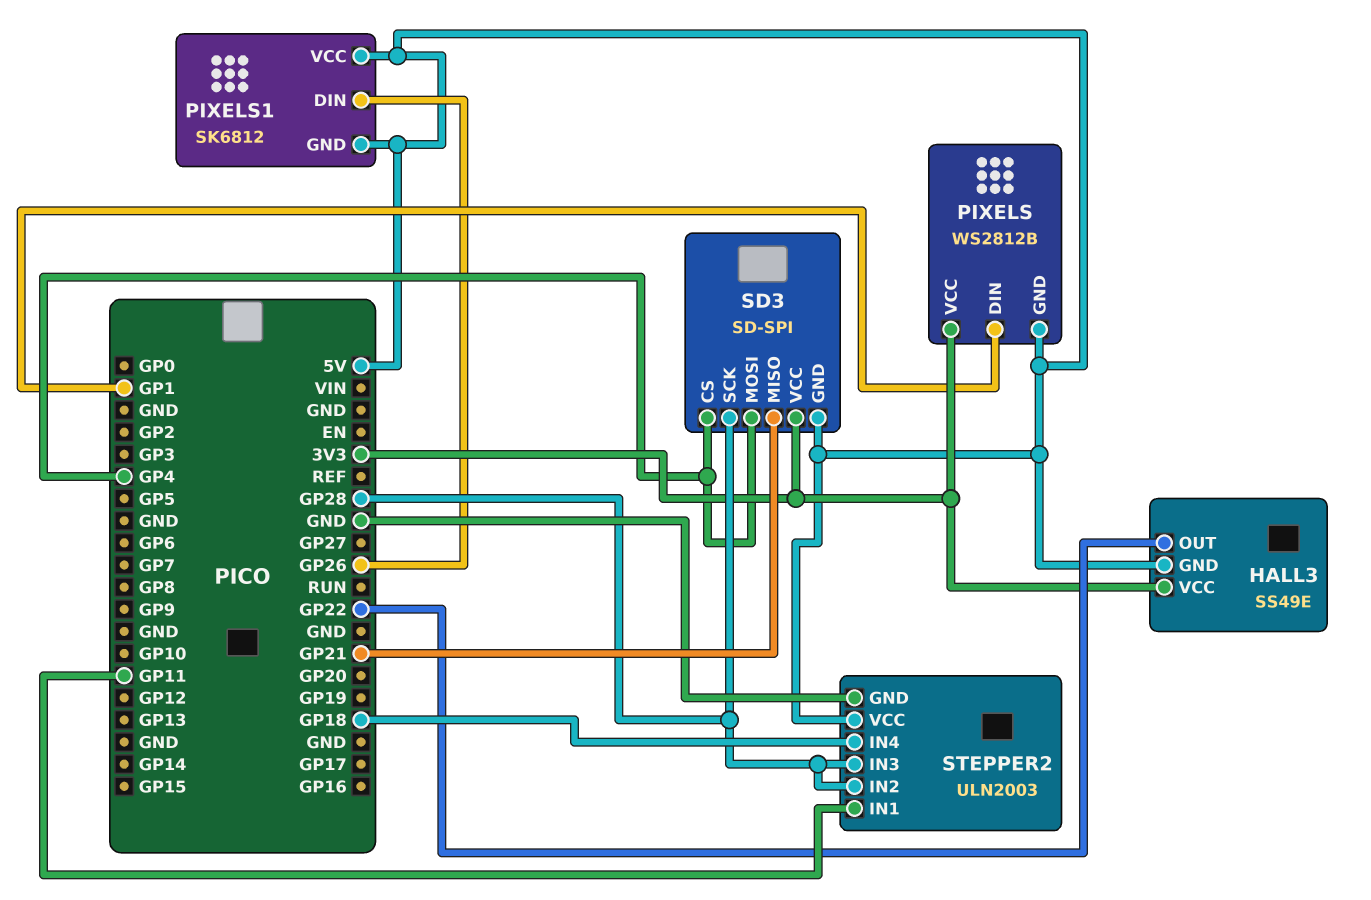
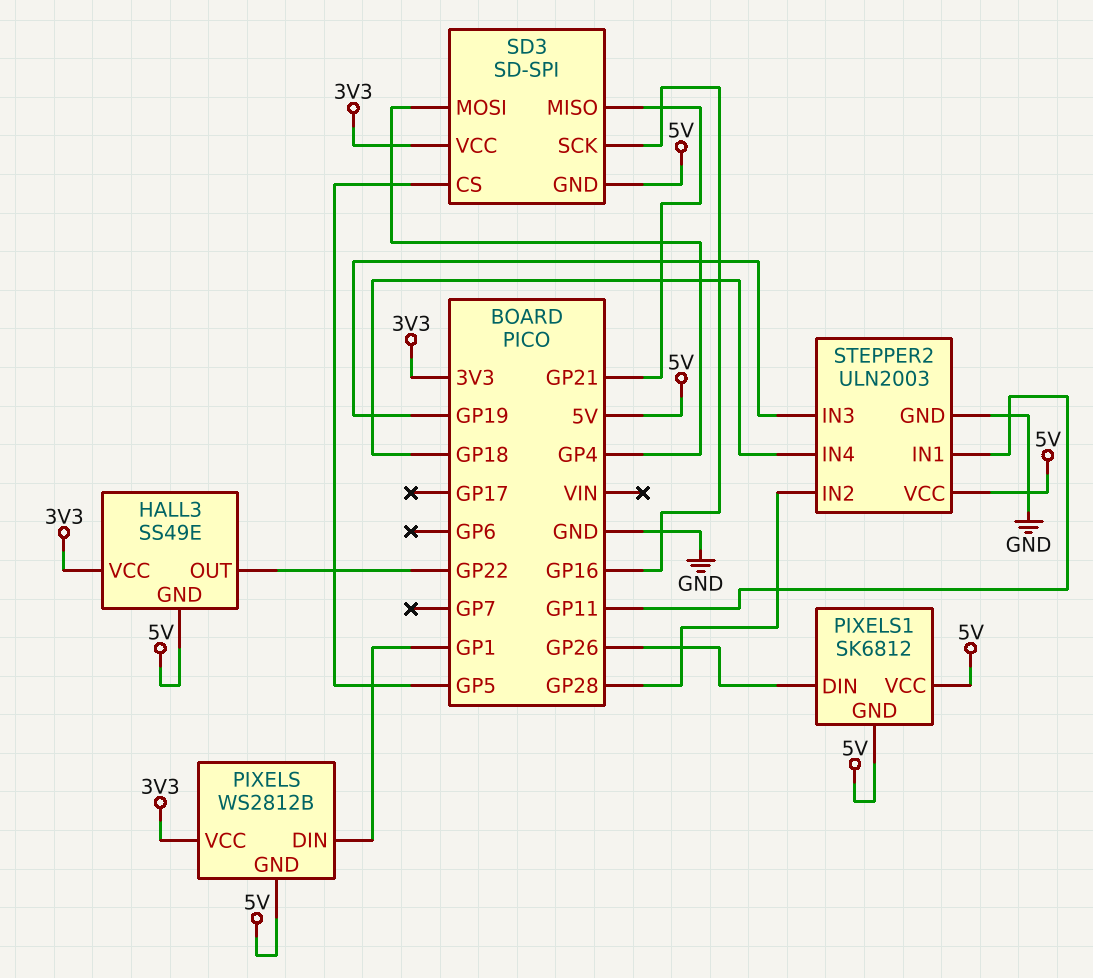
SD3 pin CS: GP4 -> GP5
SD3 pin SCK: GP28 -> GP16
STEPPER2 pin IN3: GP28 -> GP19

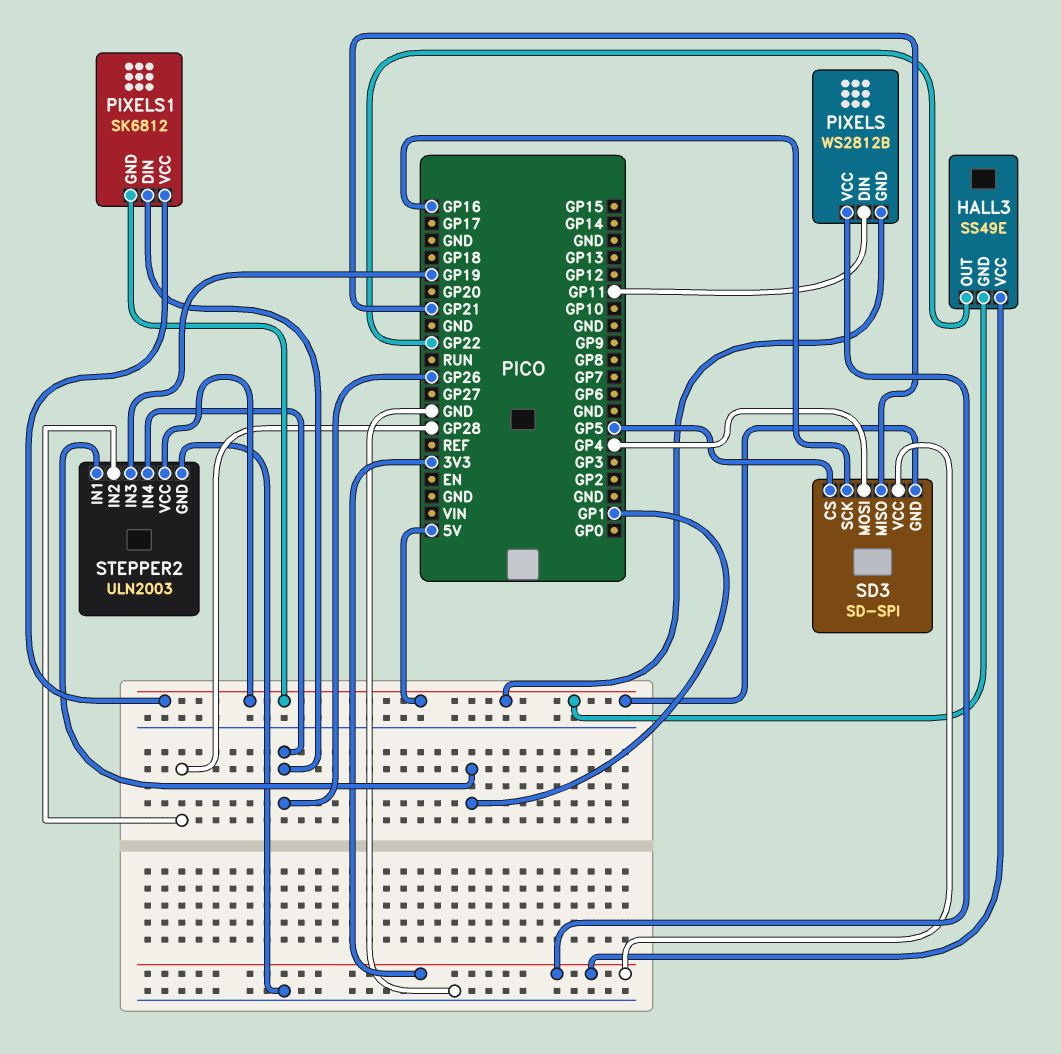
PIXELS pin DIN: GP1 -> GP11
STEPPER2 pin IN1: GP11 -> GP1
STEPPER2 pin IN4: GP18 -> GP26

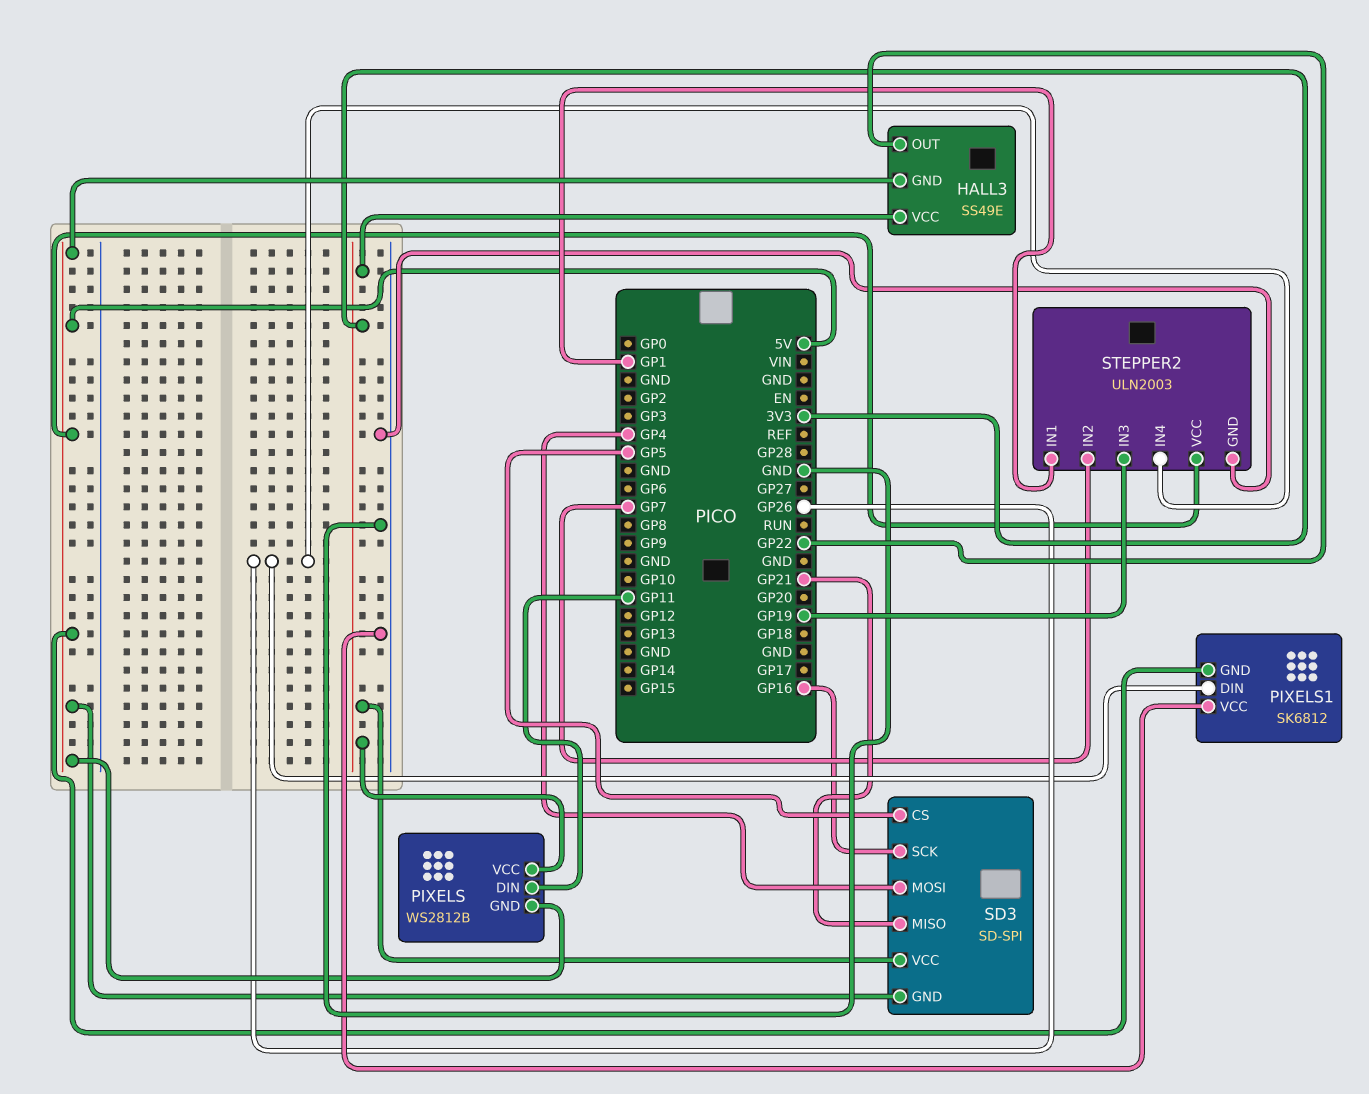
PIXELS1 pin VCC: 5V -> GND
STEPPER2 pin IN2: GP28 -> GP7

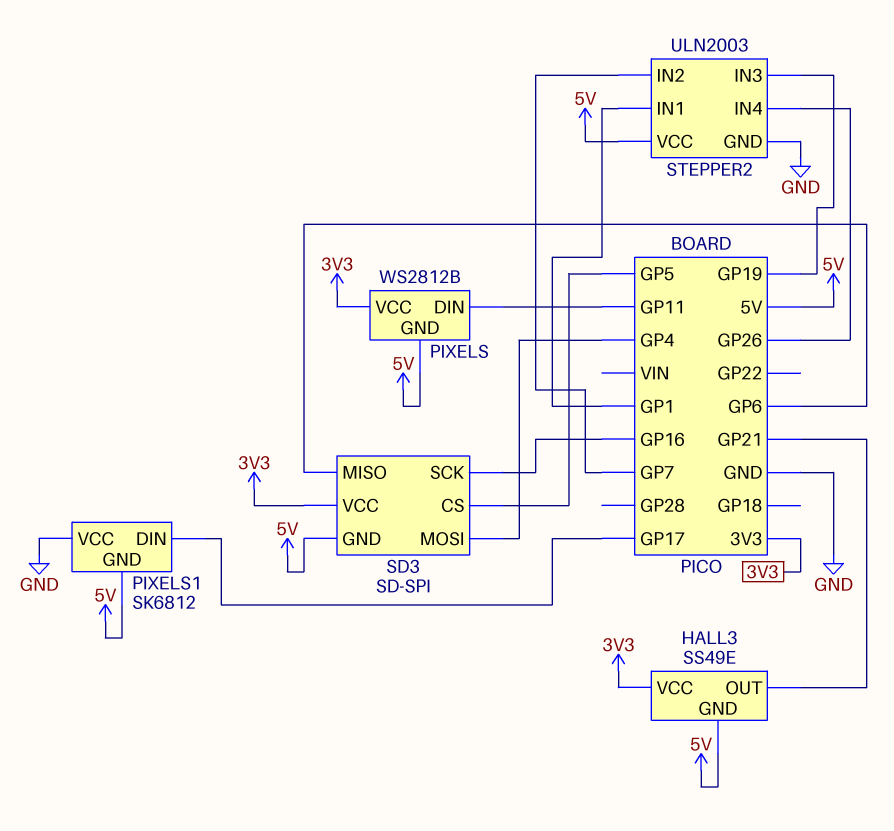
HALL3 pin OUT: GP22 -> GP21
PIXELS1 pin DIN: GP26 -> GP17
SD3 pin MISO: GP21 -> GP6

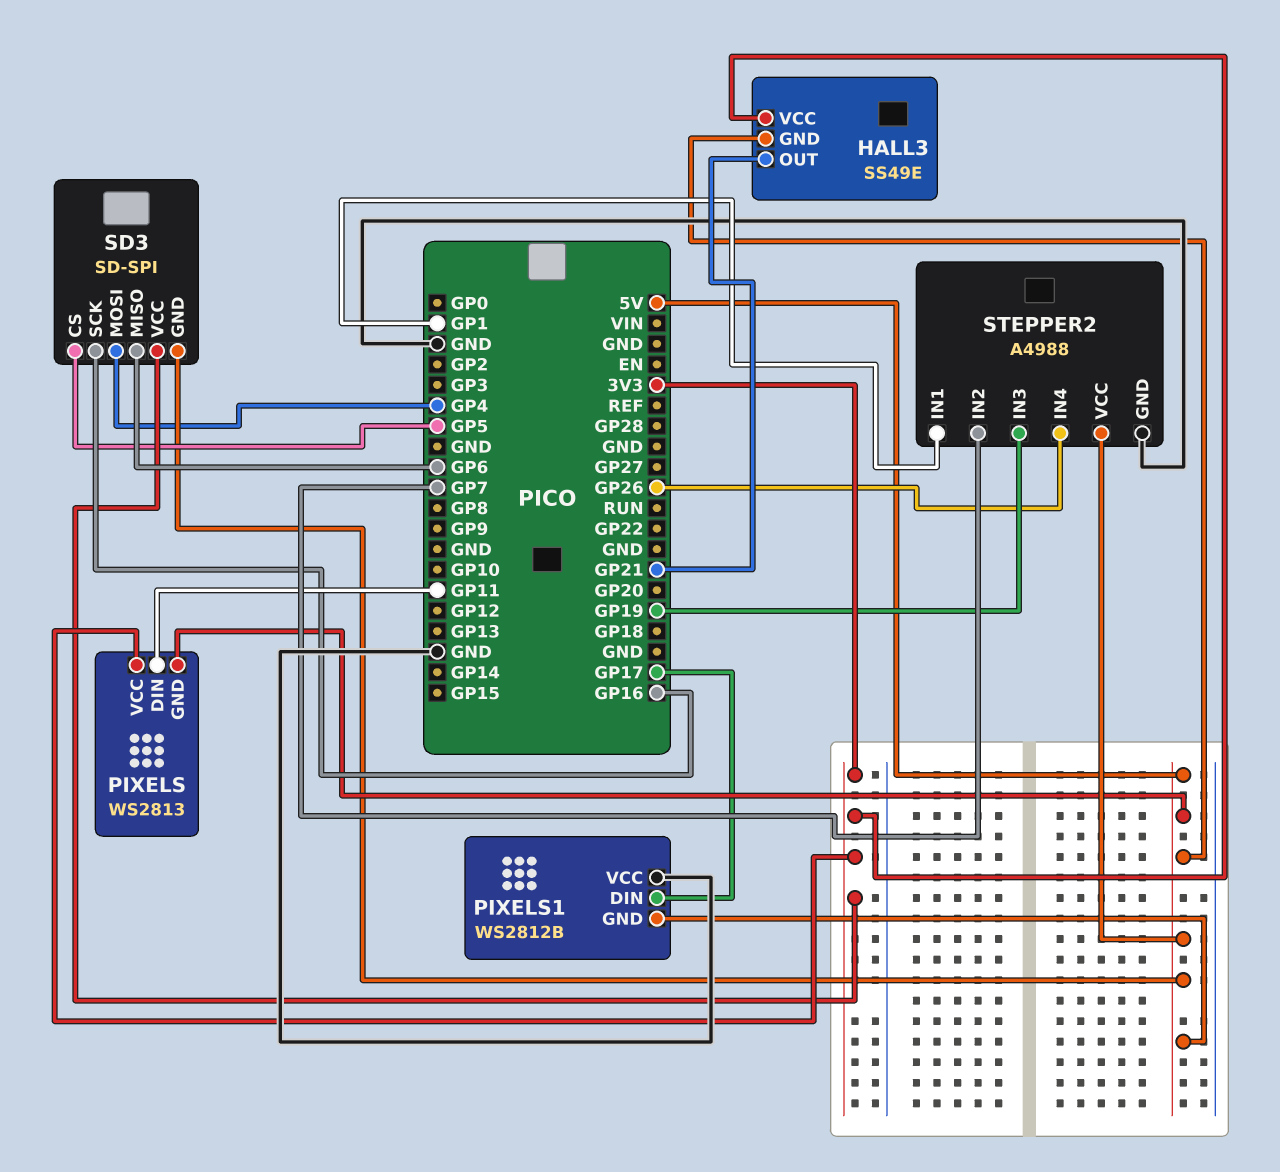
PIXELS: WS2812B -> WS2813
PIXELS1: SK6812 -> WS2812B
STEPPER2: ULN2003 -> A4988

